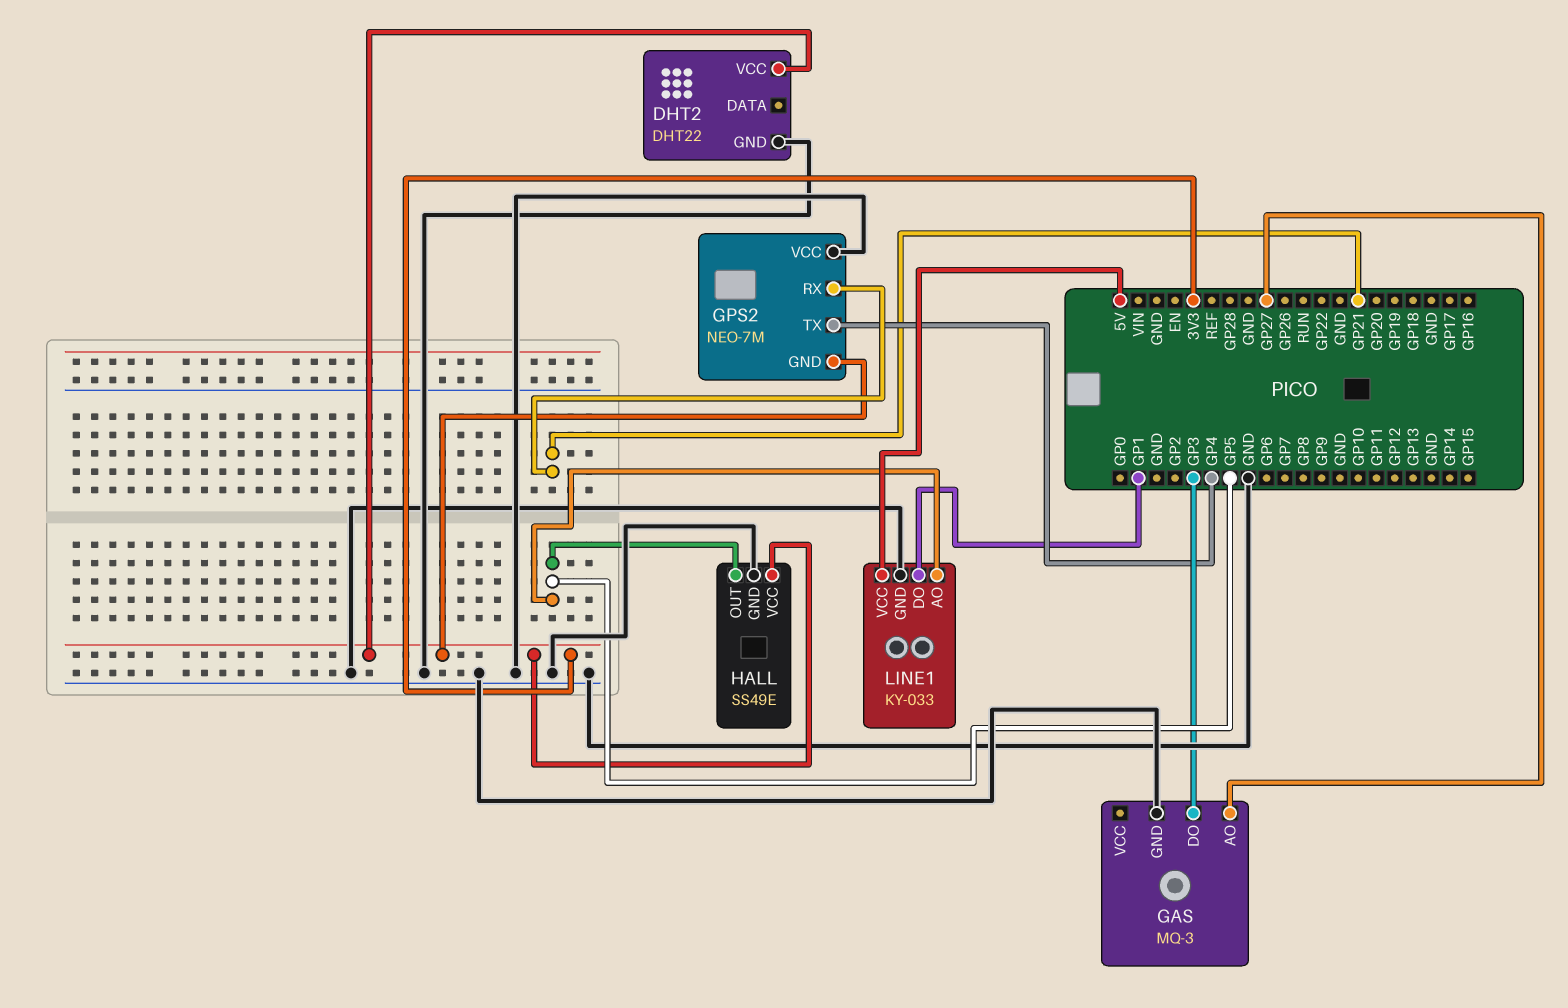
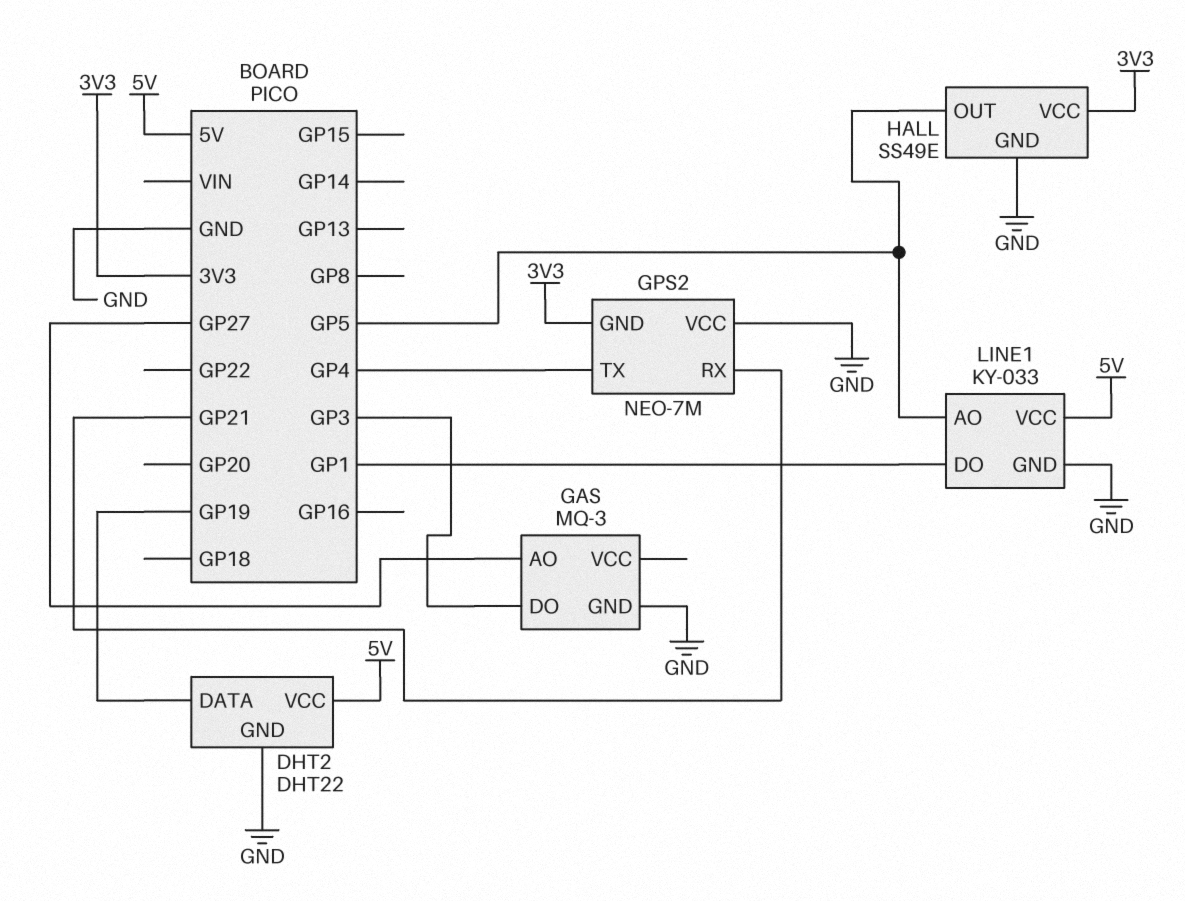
DHT2 pin DATA: none -> GP19
DHT2 pin VCC: 3V3 -> 5V

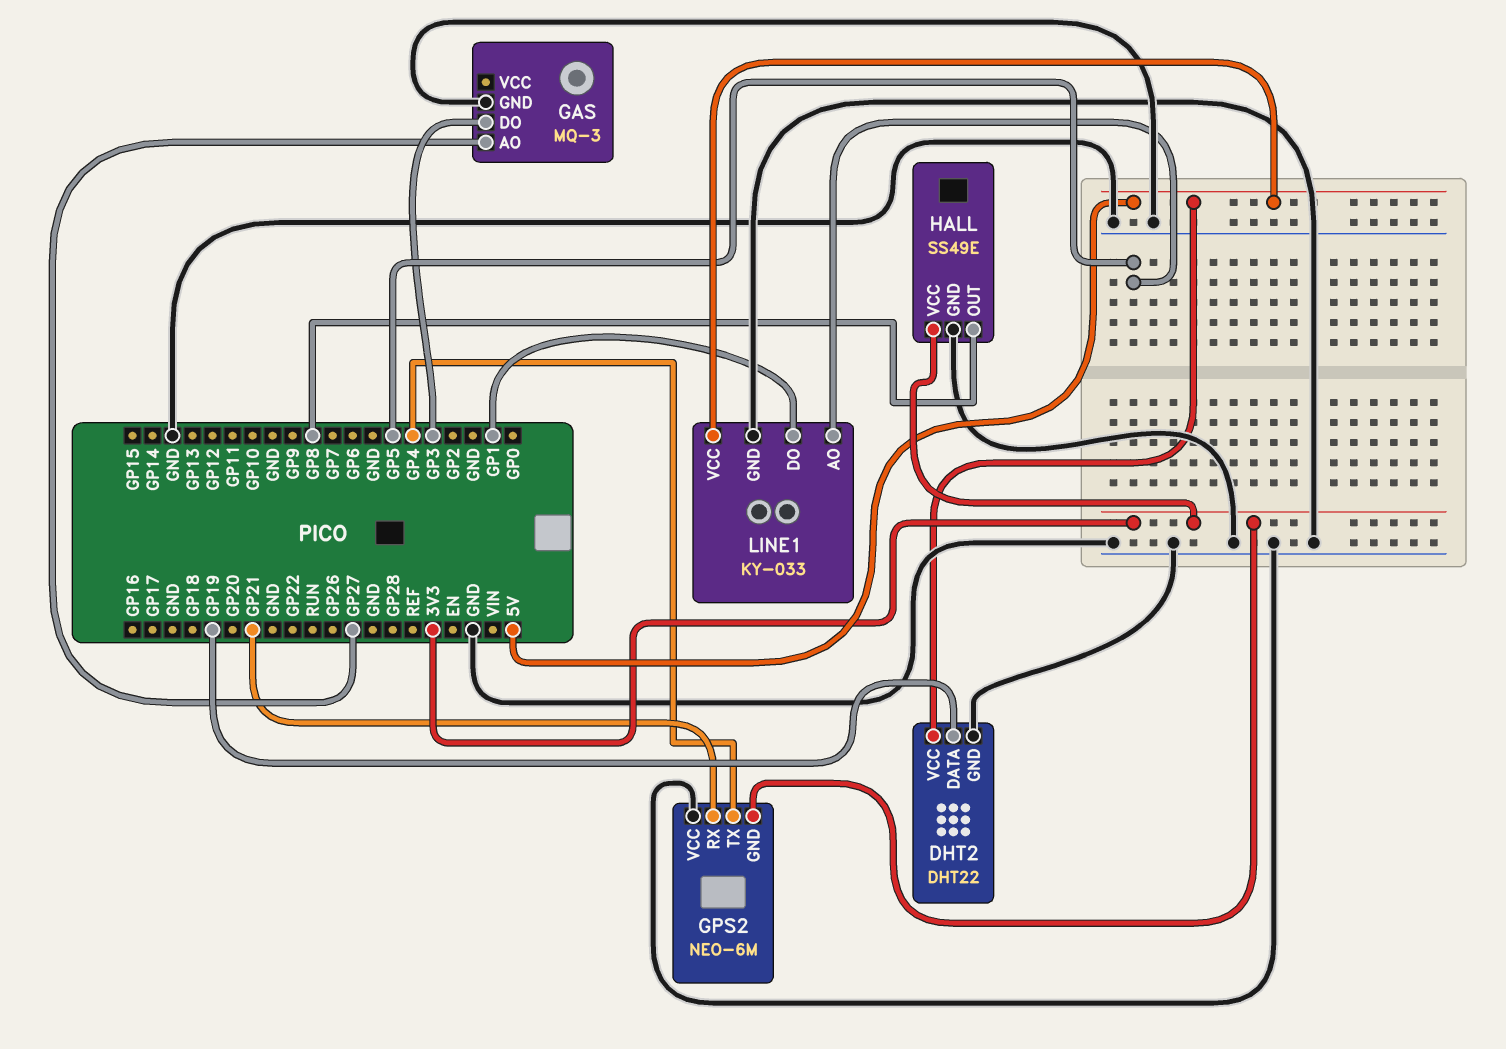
GPS2: NEO-7M -> NEO-6M
HALL pin OUT: GP5 -> GP8

